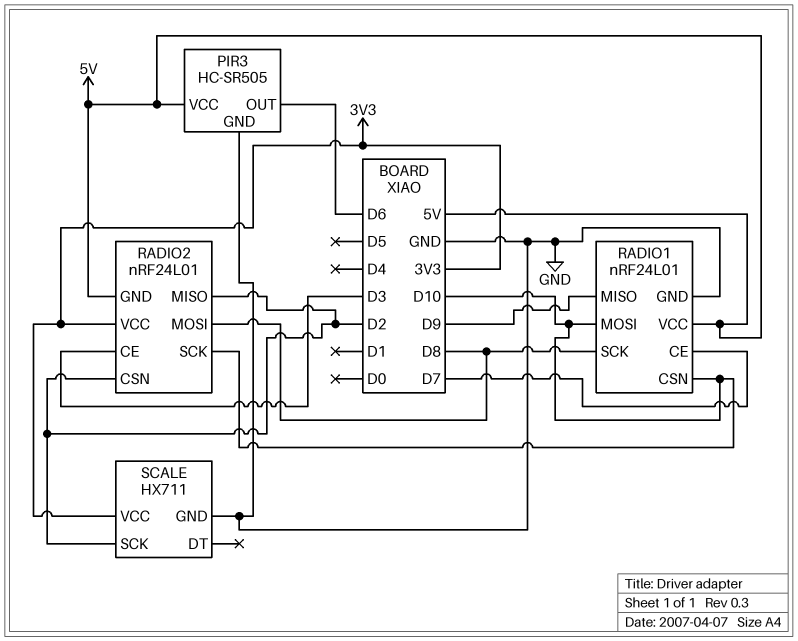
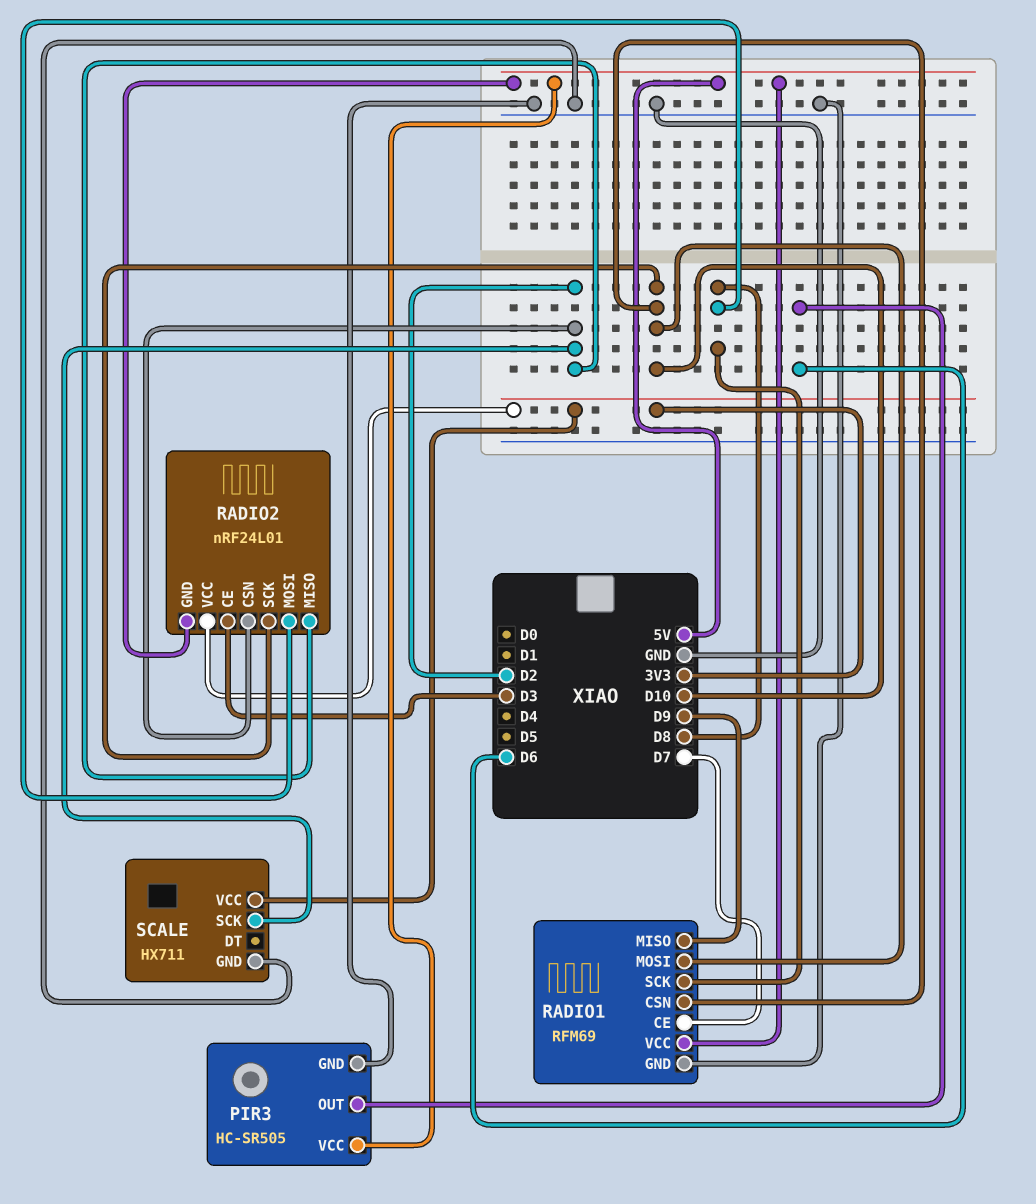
RADIO1: nRF24L01 -> RFM69

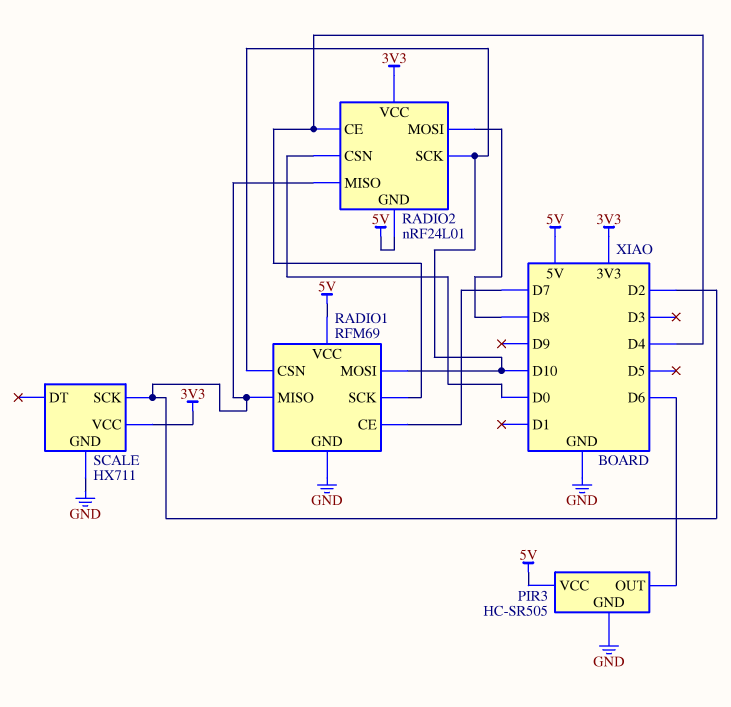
RADIO1 pin MISO: D9 -> D2
RADIO1 pin SCK: D8 -> D4
RADIO2 pin CE: D3 -> D4
RADIO2 pin CSN: D2 -> D0

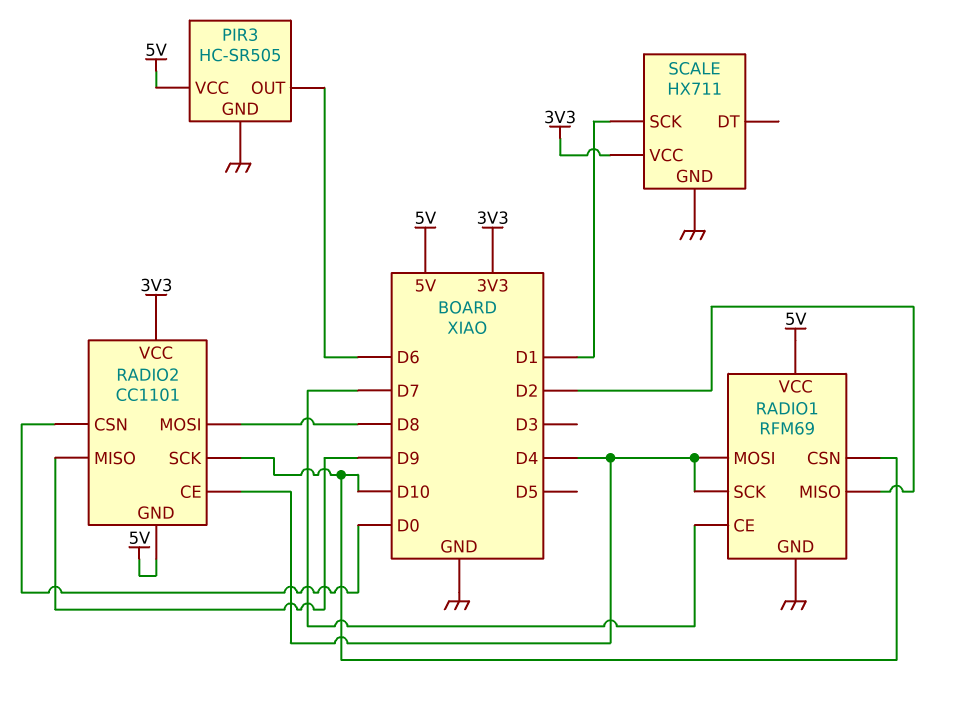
RADIO1 pin MOSI: D10 -> D4
RADIO2: nRF24L01 -> CC1101
RADIO2 pin MISO: D2 -> D9
SCALE pin SCK: D2 -> D1

